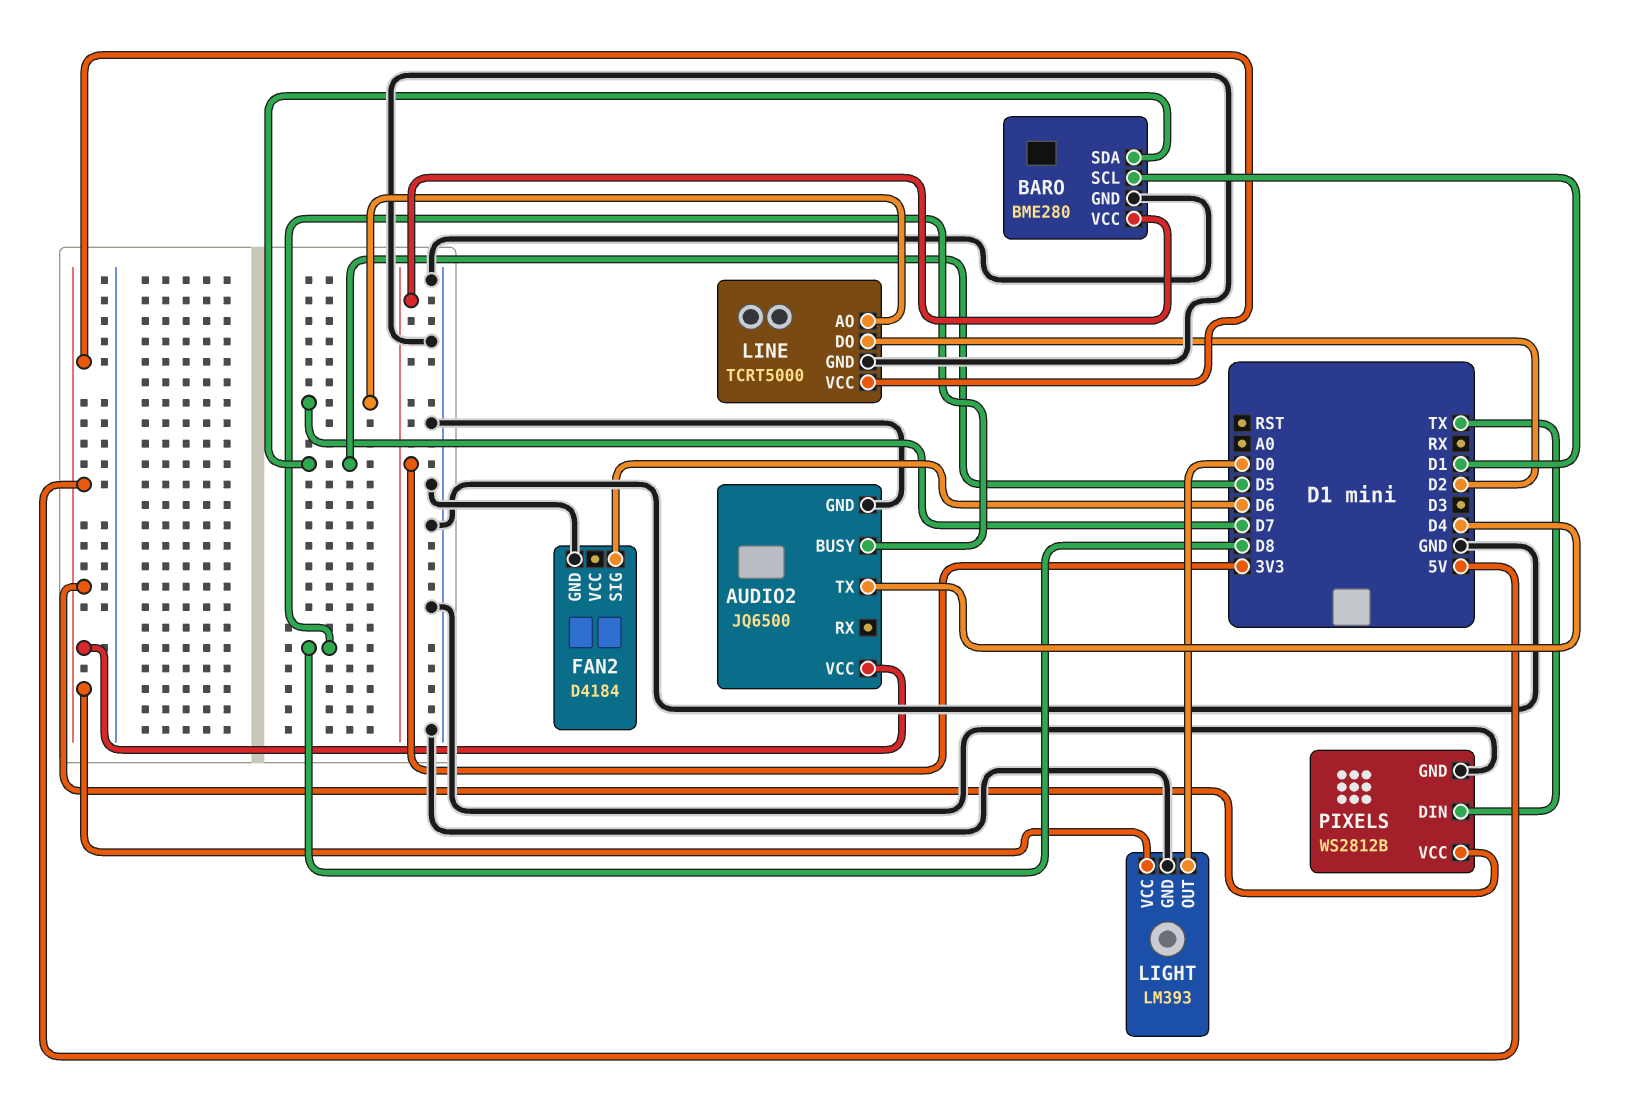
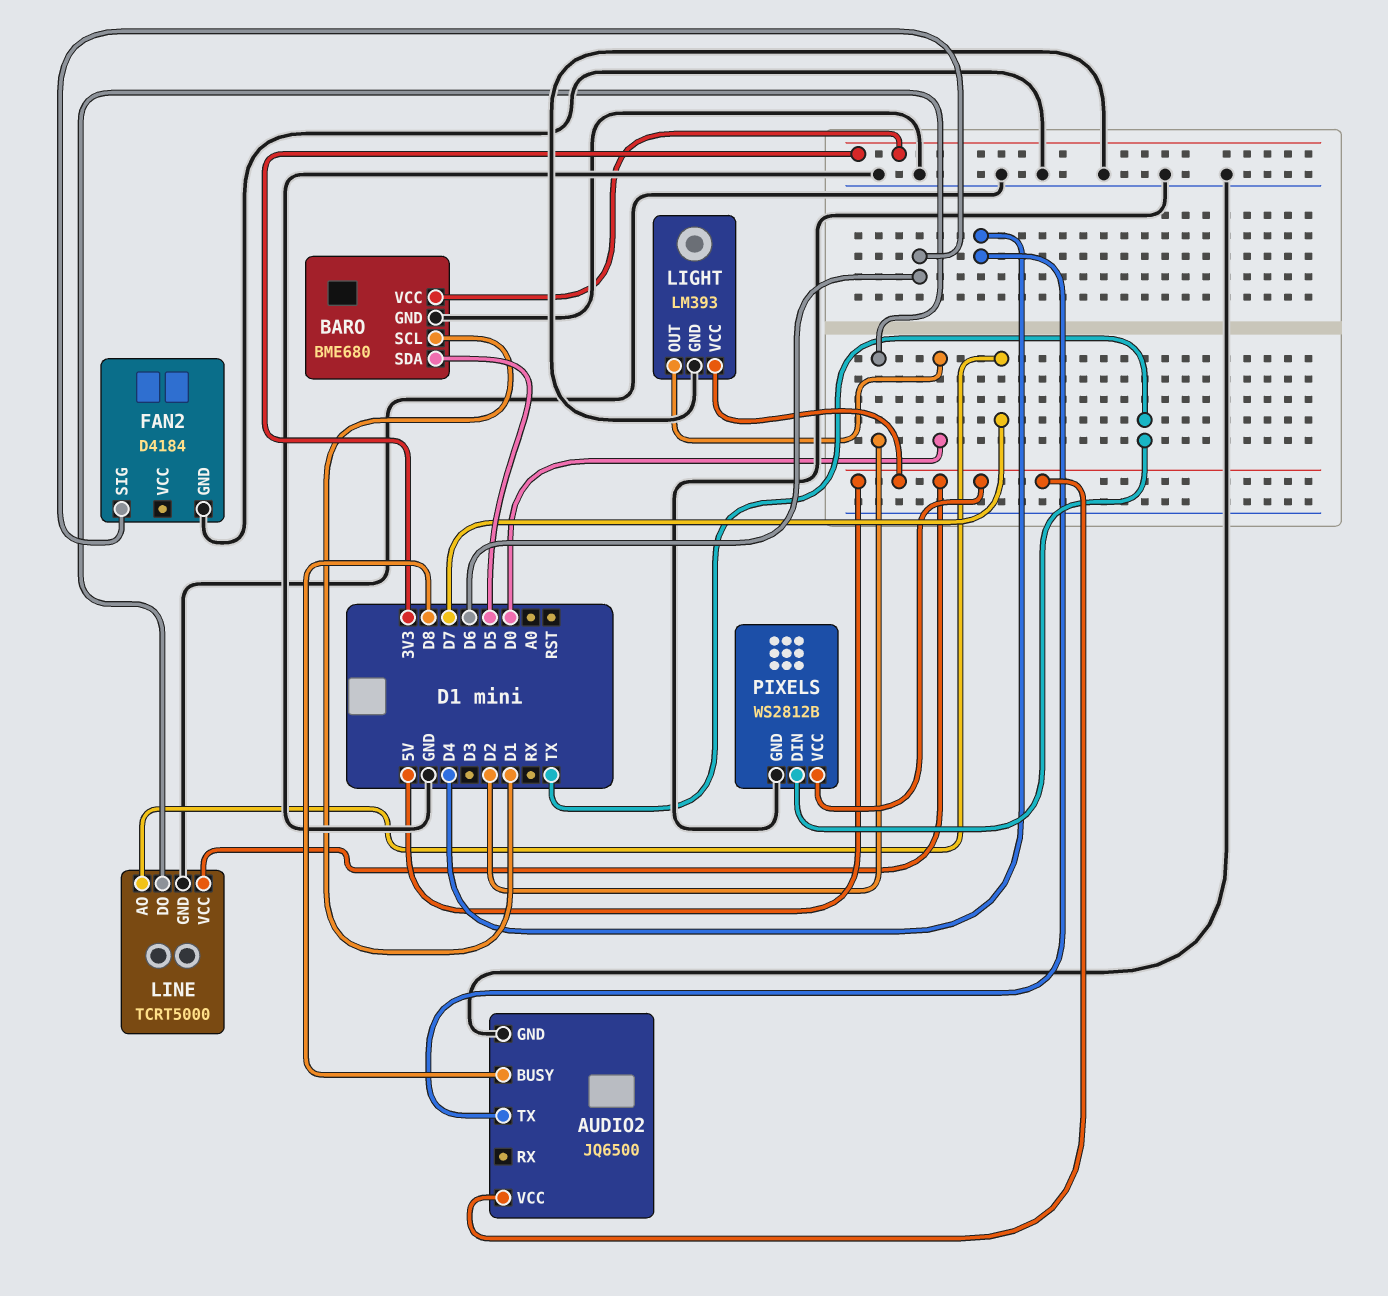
BARO: BME280 -> BME680

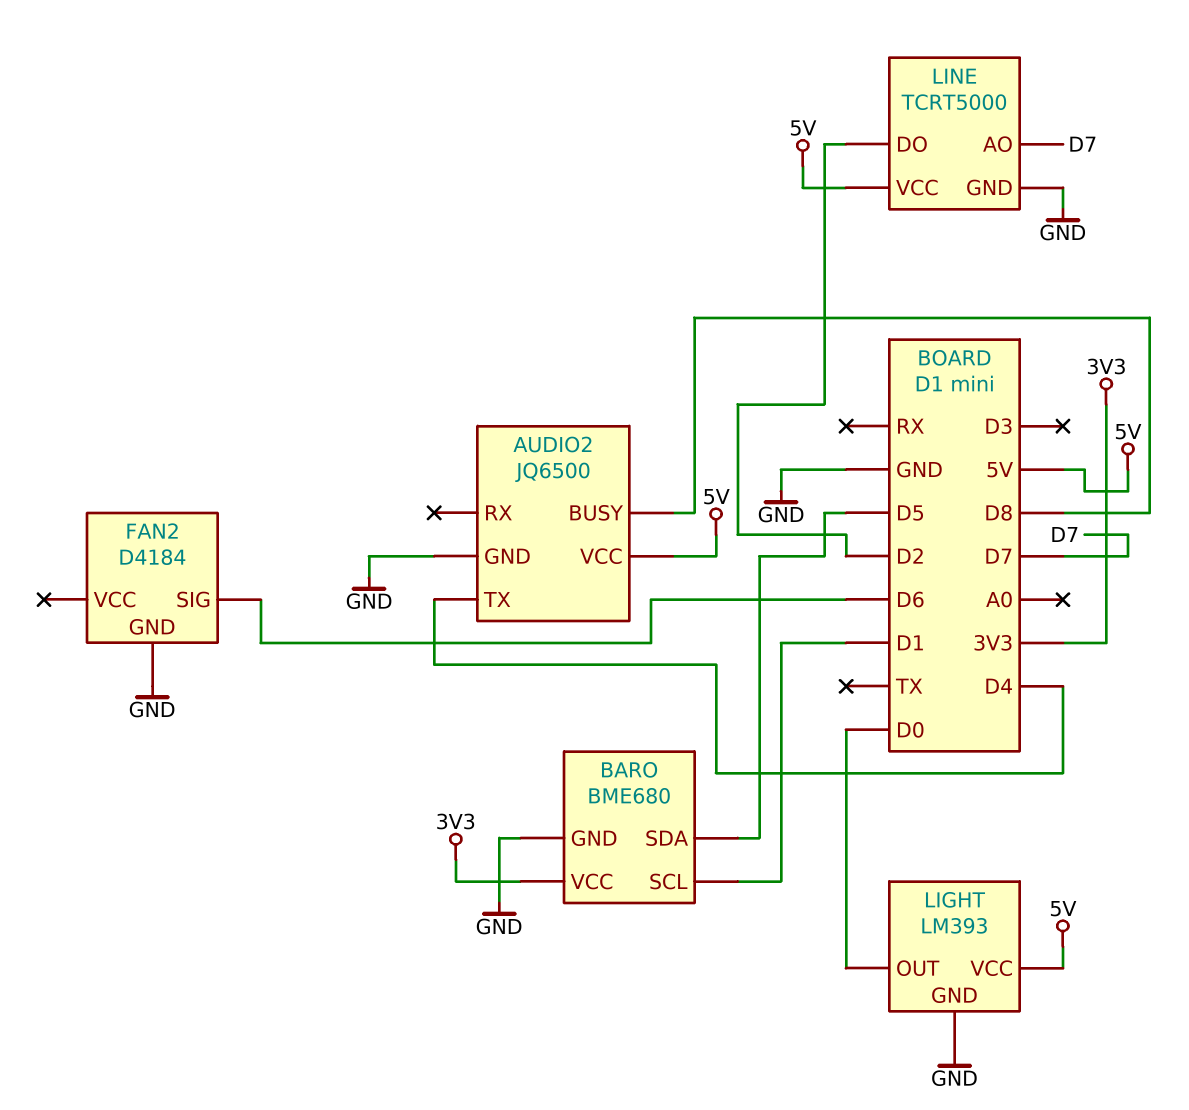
PIXELS: WS2812B -> none
PIXELS pin DIN: TX -> none
PIXELS pin GND: GND -> none
PIXELS pin VCC: 5V -> none

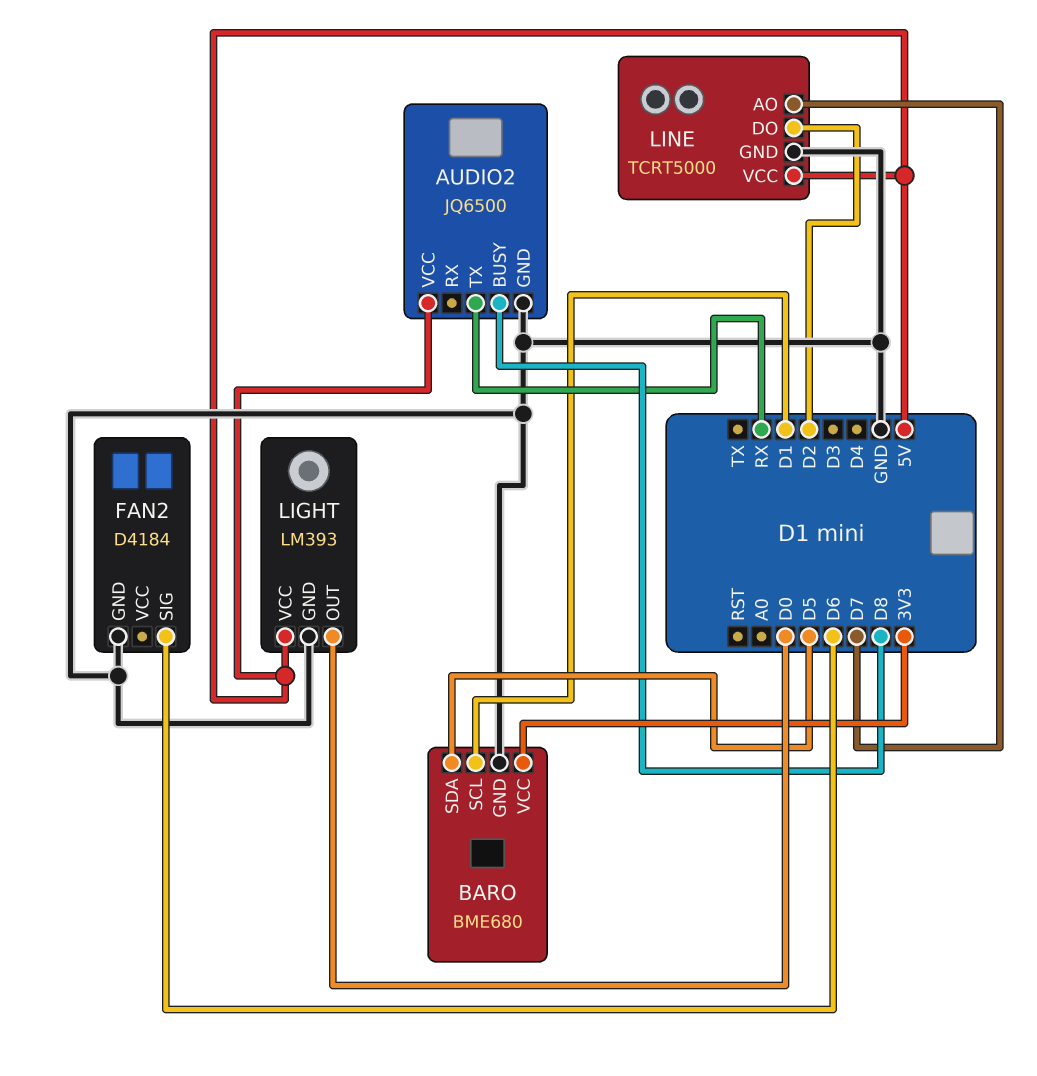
AUDIO2 pin TX: D4 -> RX

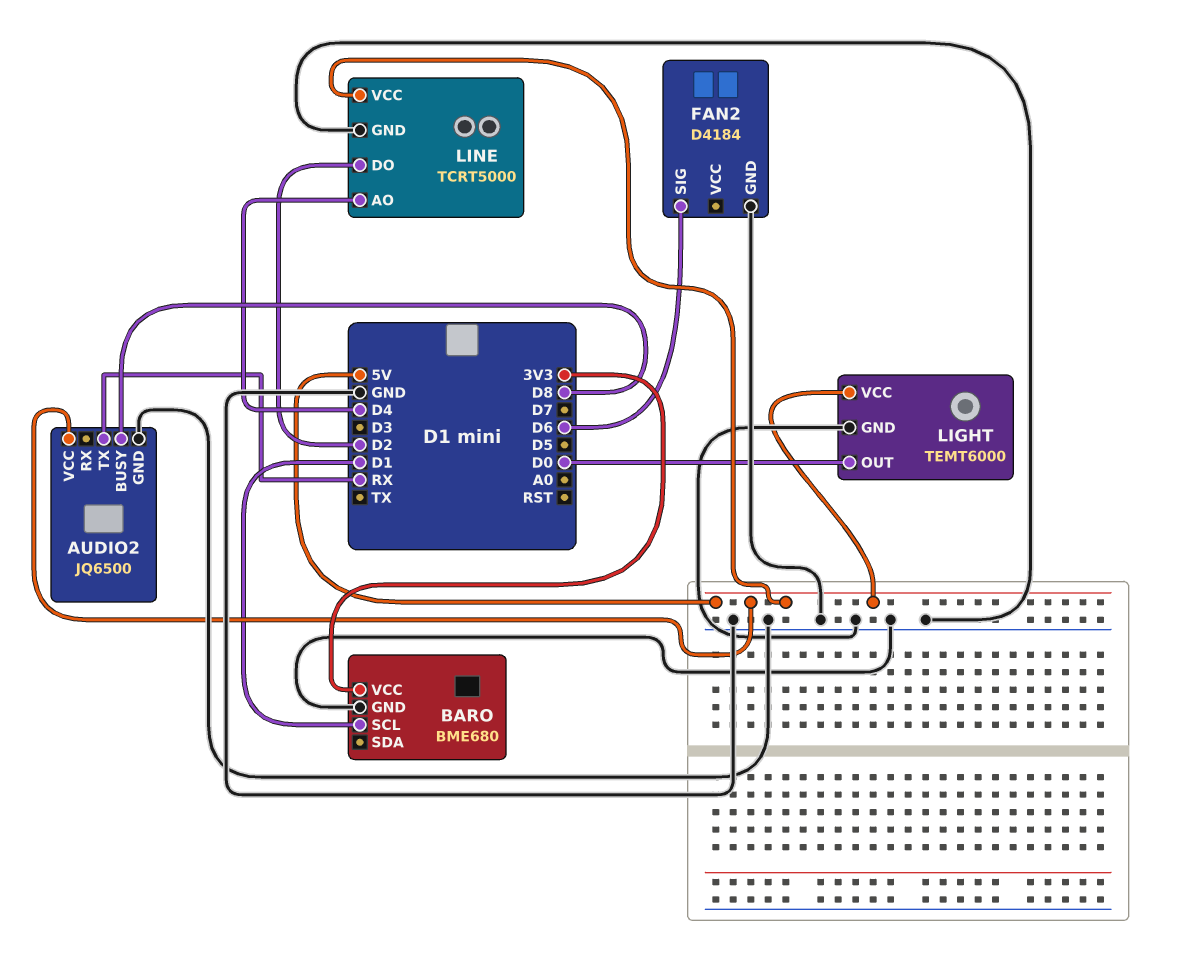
BARO pin SDA: D5 -> none
LIGHT: LM393 -> TEMT6000
LINE pin AO: D7 -> D4

